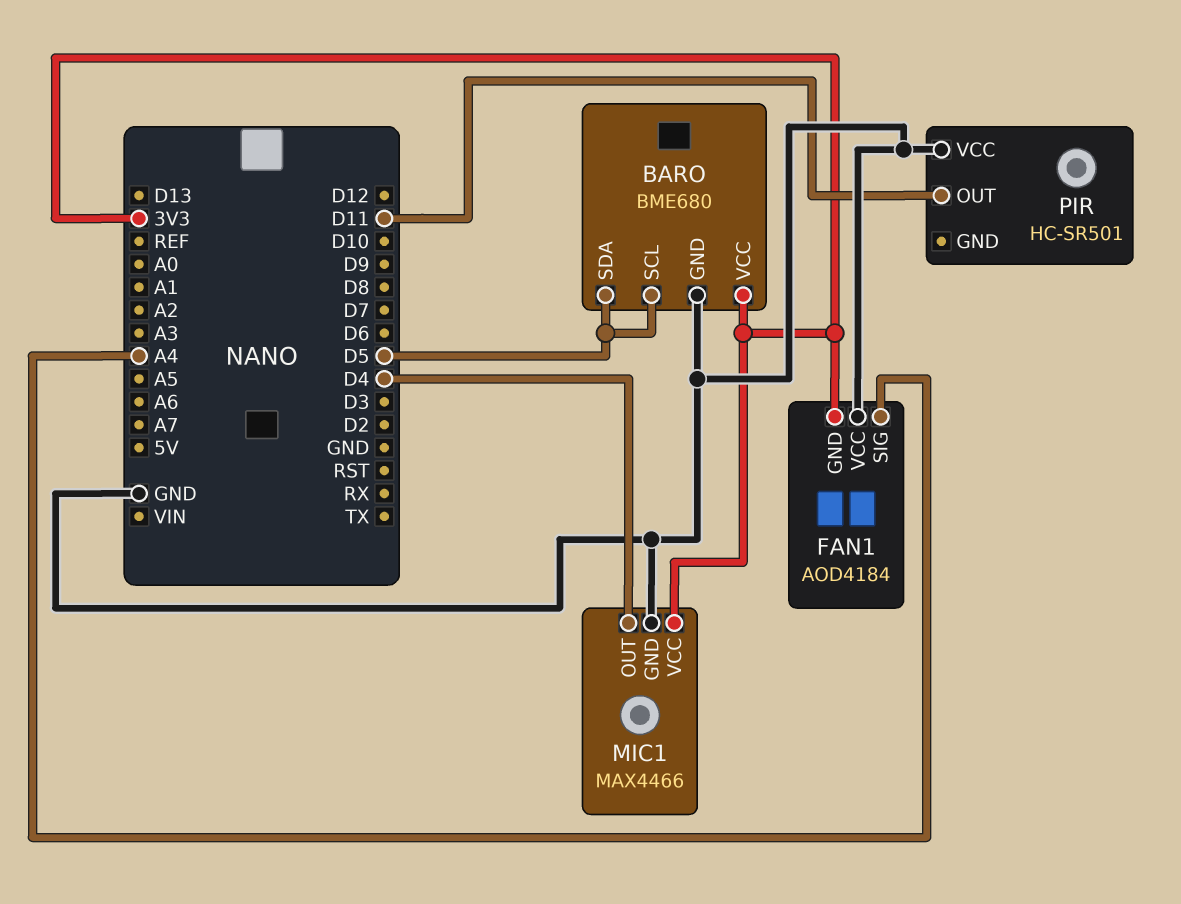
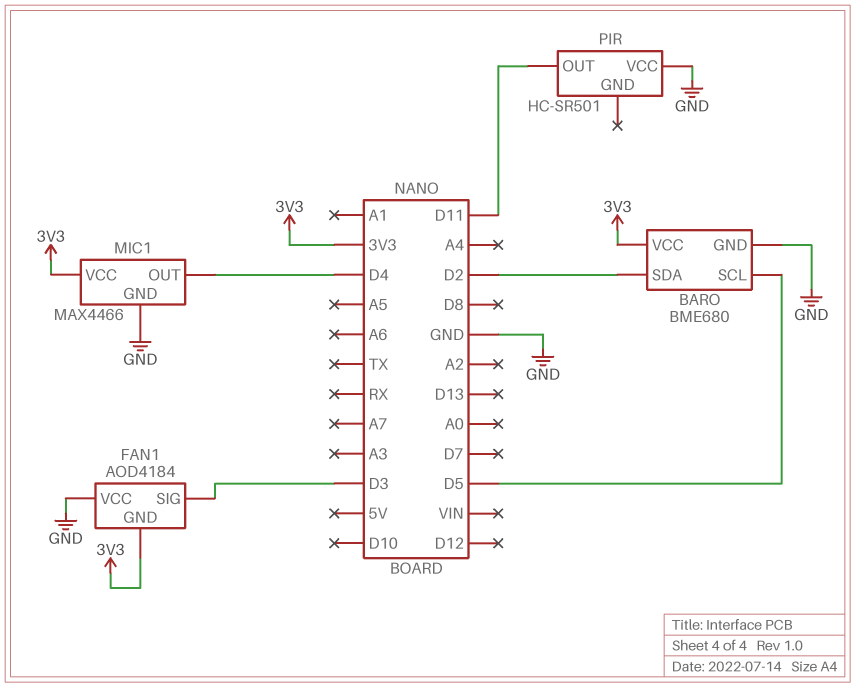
BARO pin SDA: D5 -> D2
FAN1 pin SIG: A4 -> D3

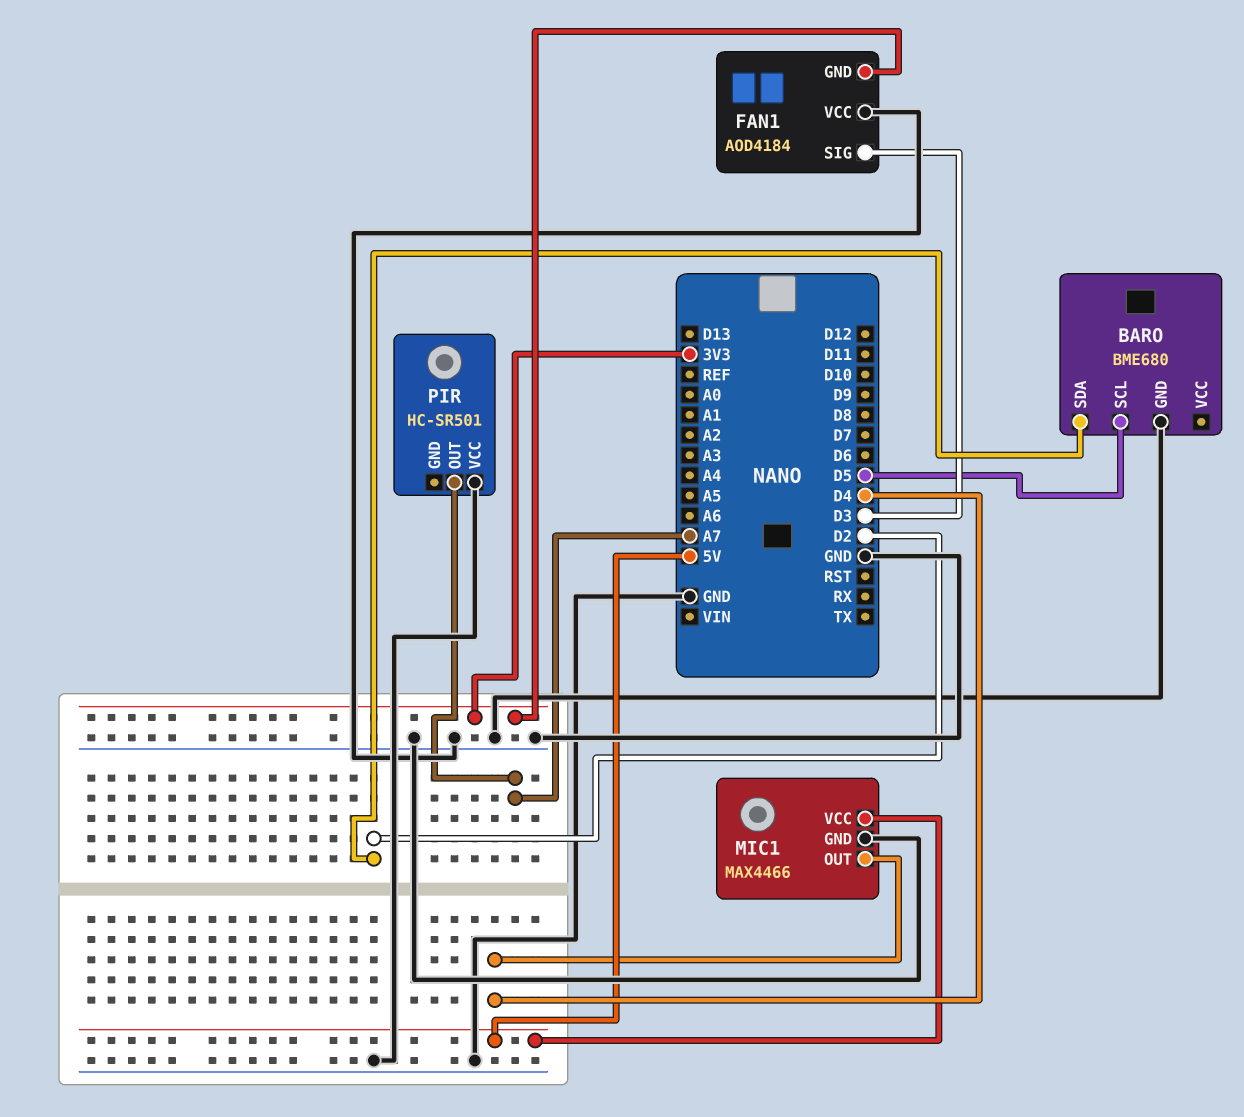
BARO pin VCC: 3V3 -> none
MIC1 pin VCC: 3V3 -> 5V
PIR pin OUT: D11 -> A7

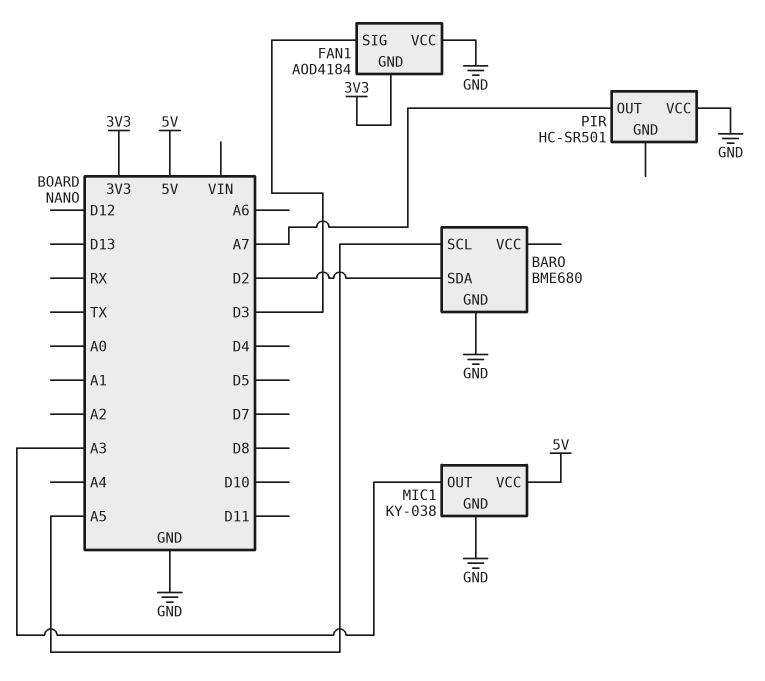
BARO pin SCL: D5 -> A5
MIC1: MAX4466 -> KY-038
MIC1 pin OUT: D4 -> A3

